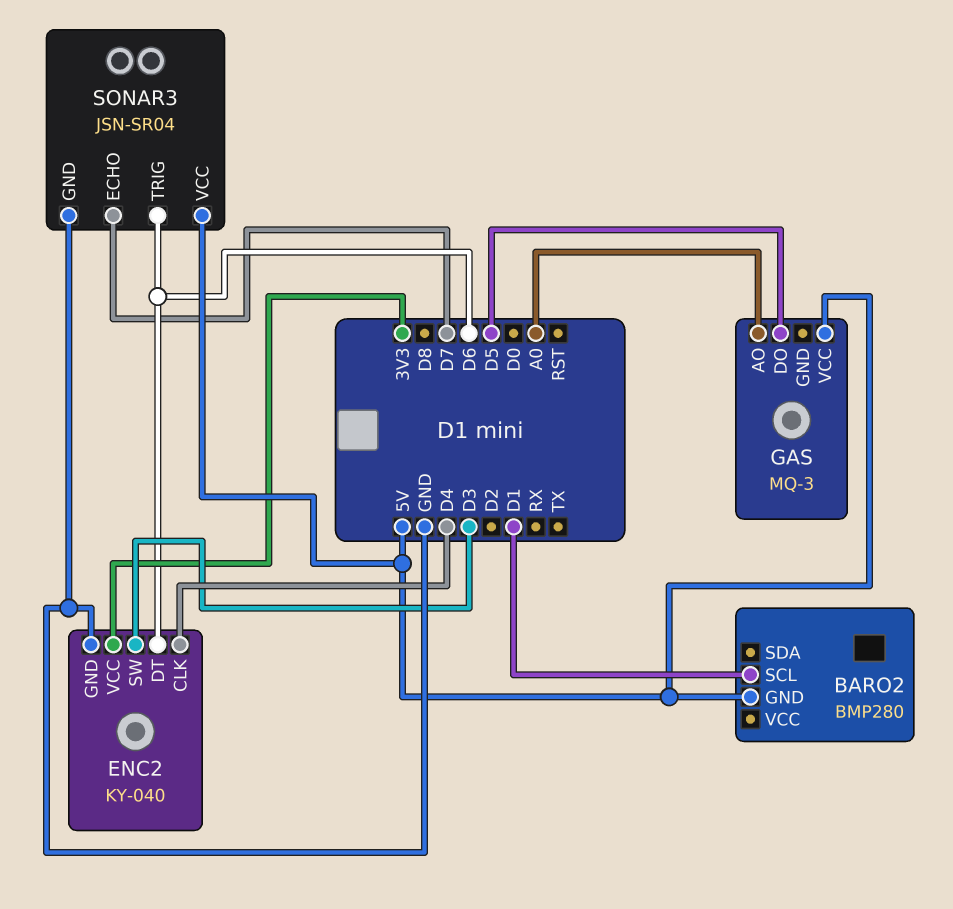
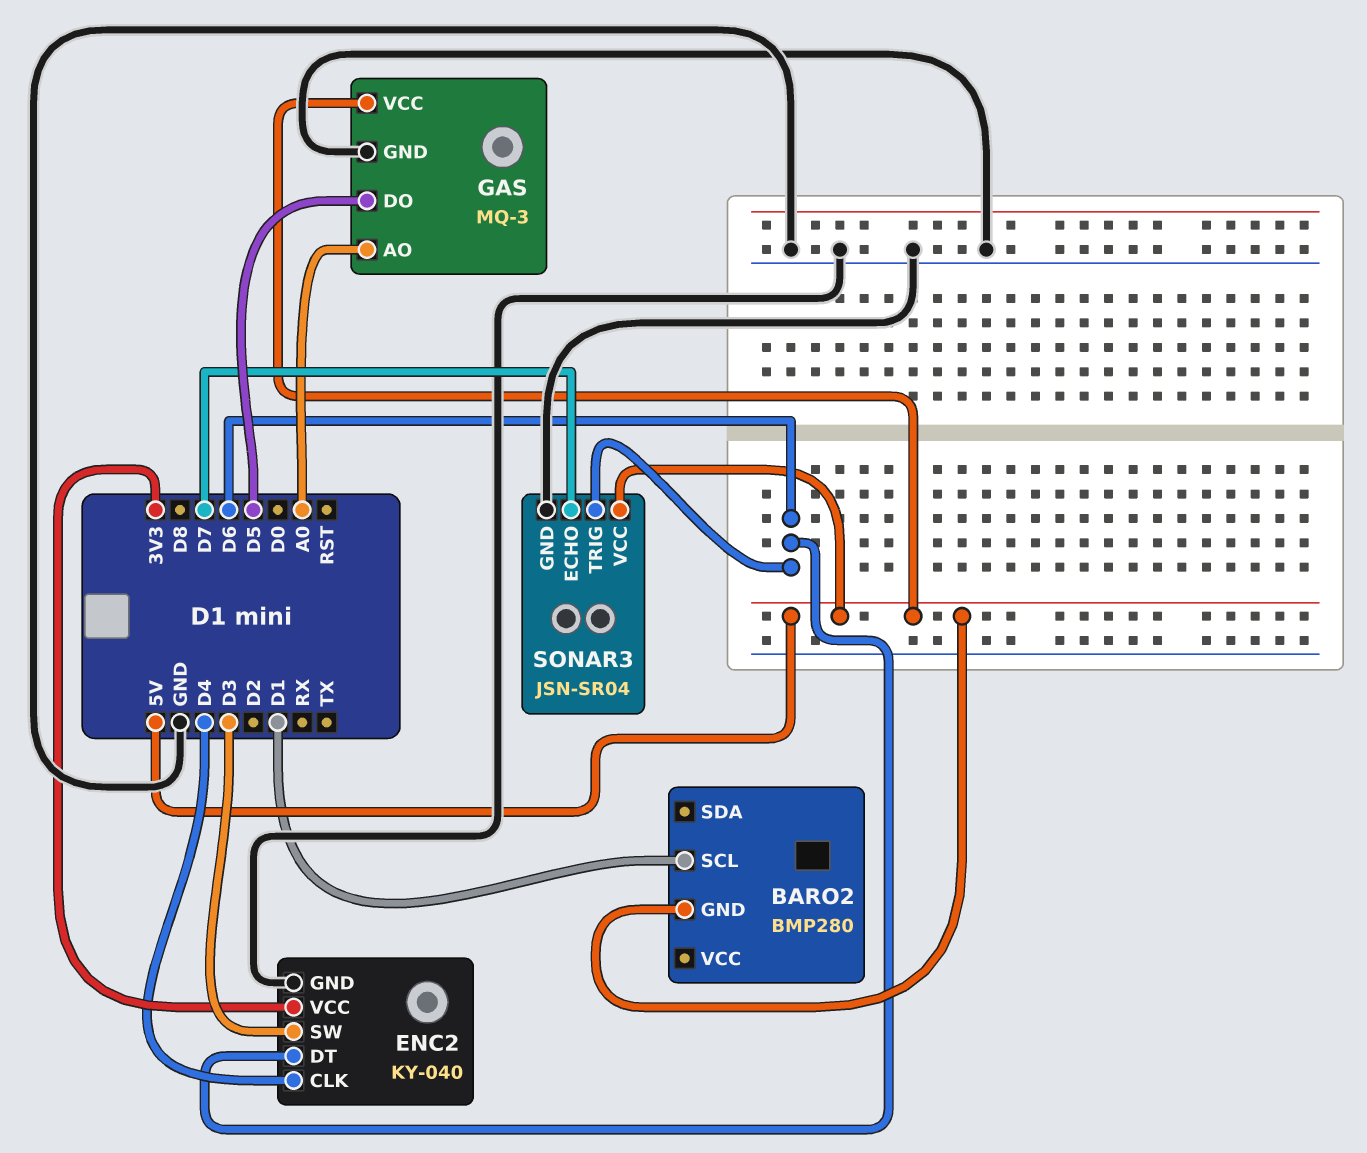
GAS pin GND: none -> GND

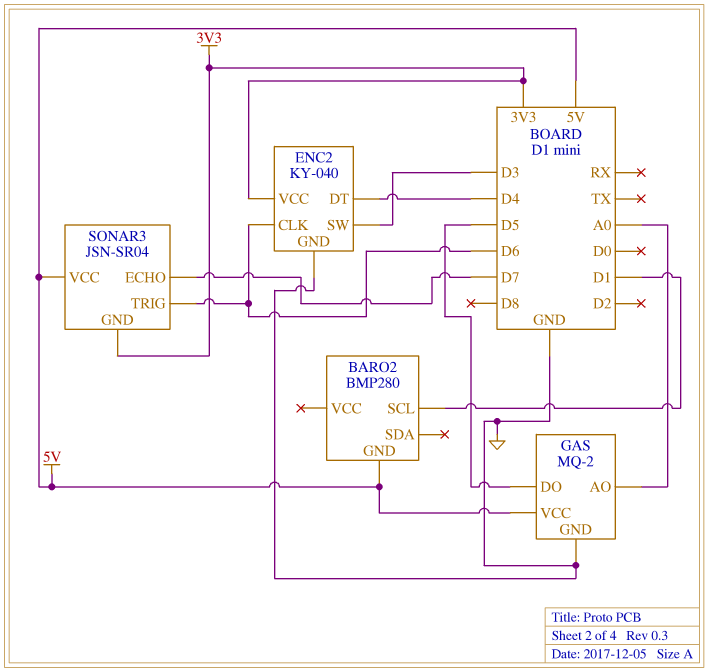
ENC2 pin CLK: D4 -> D6
ENC2 pin DT: D6 -> D4
GAS: MQ-3 -> MQ-2
SONAR3 pin GND: GND -> 3V3

